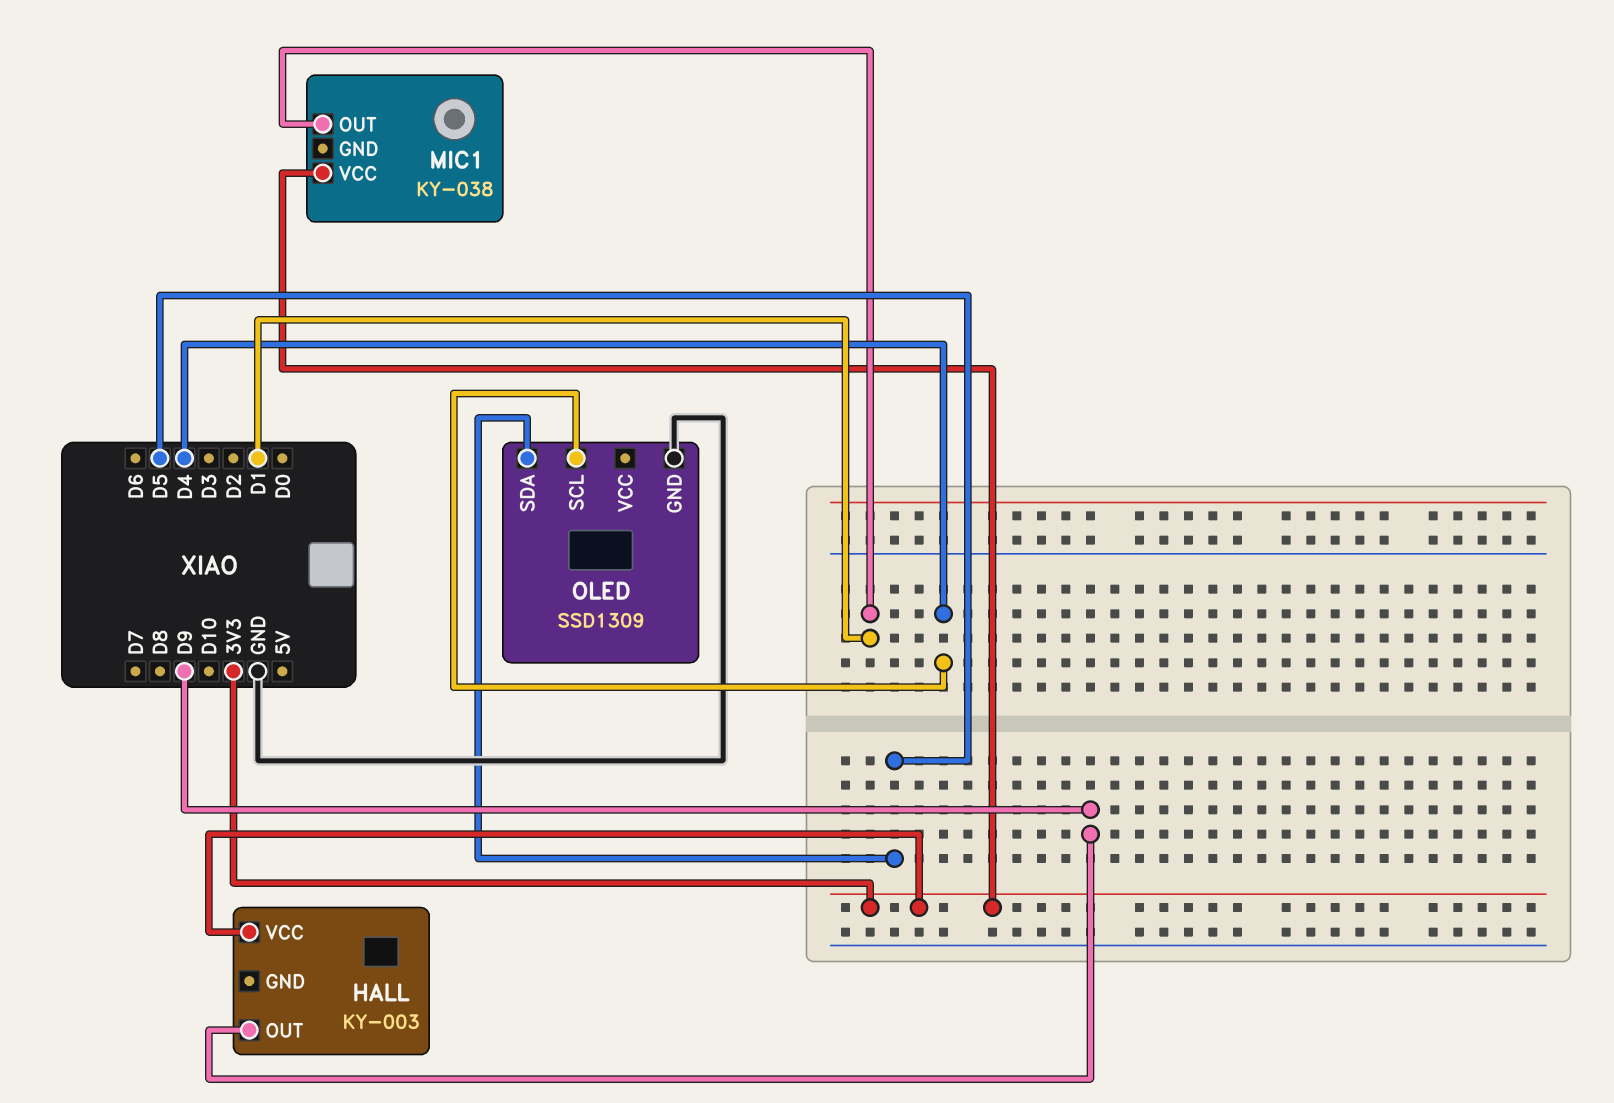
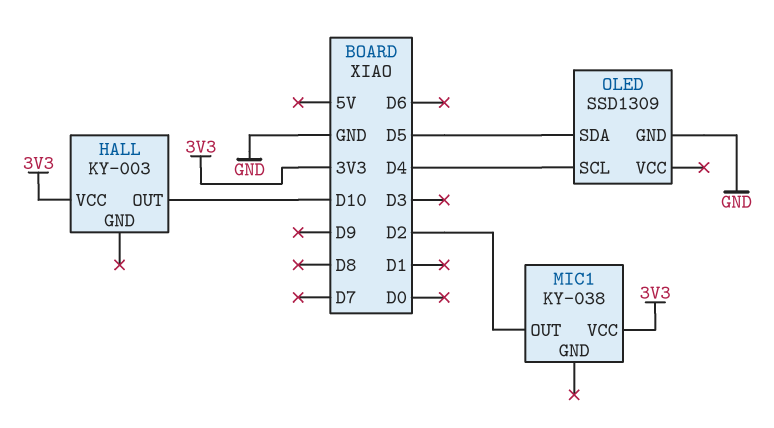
HALL pin OUT: D9 -> D10
MIC1 pin OUT: D1 -> D2

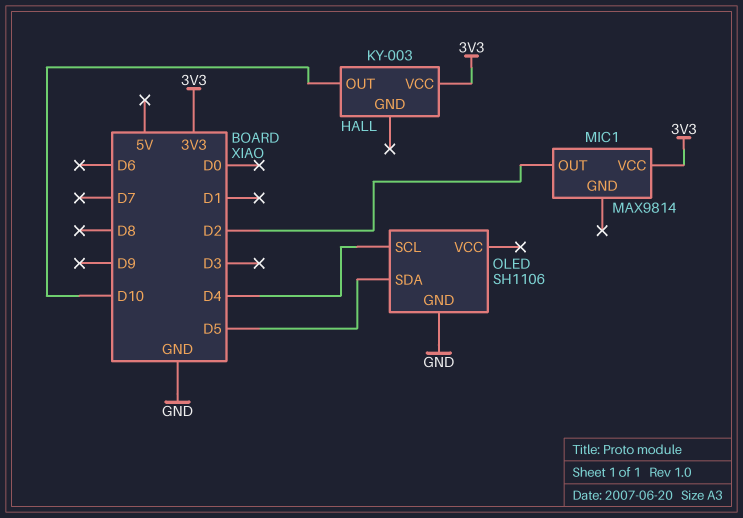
MIC1: KY-038 -> MAX9814
OLED: SSD1309 -> SH1106

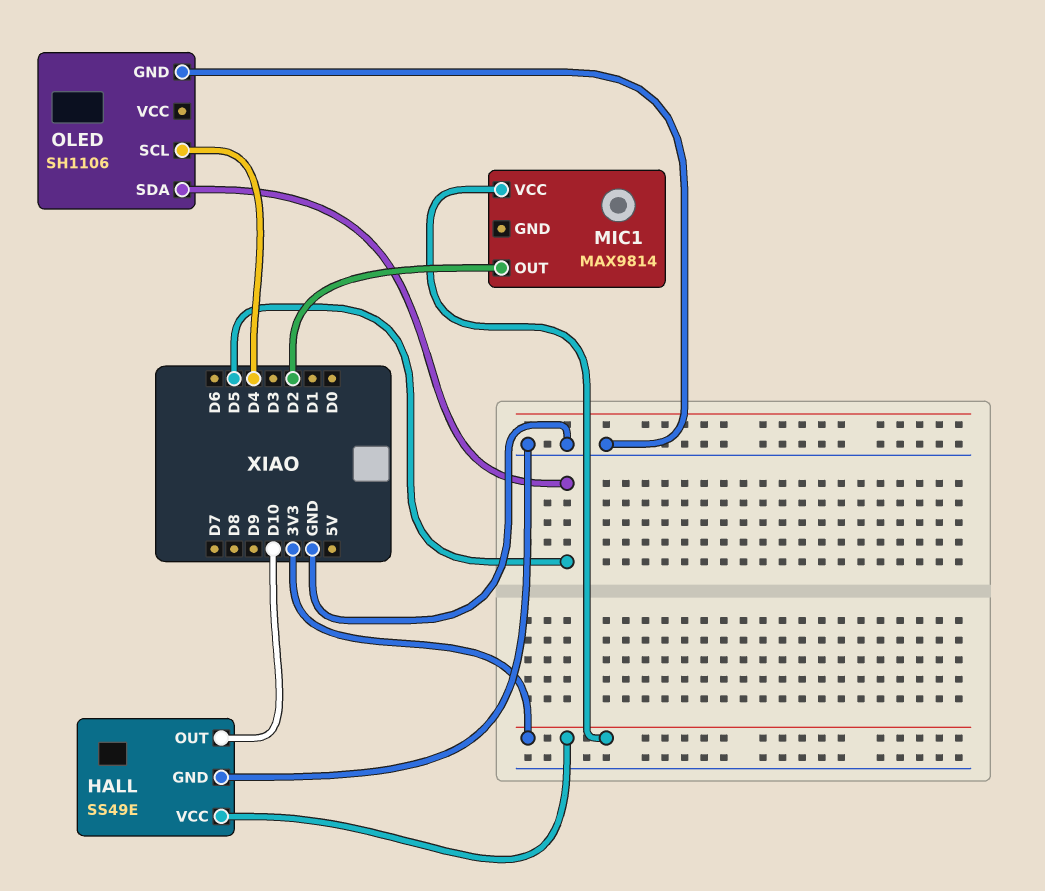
HALL: KY-003 -> SS49E
HALL pin GND: none -> GND

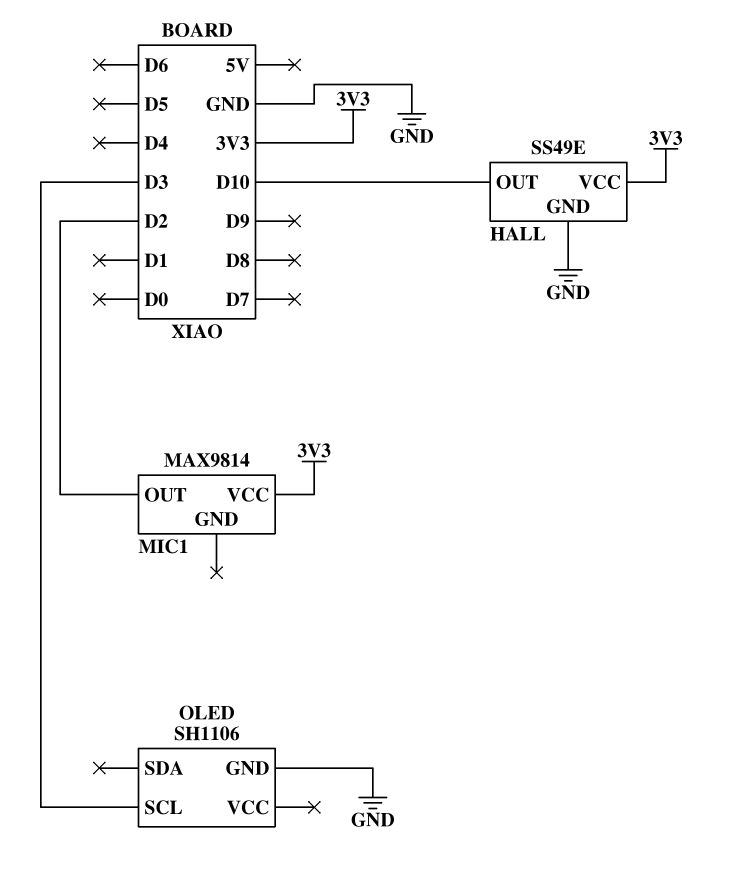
OLED pin SCL: D4 -> D3
OLED pin SDA: D5 -> none

